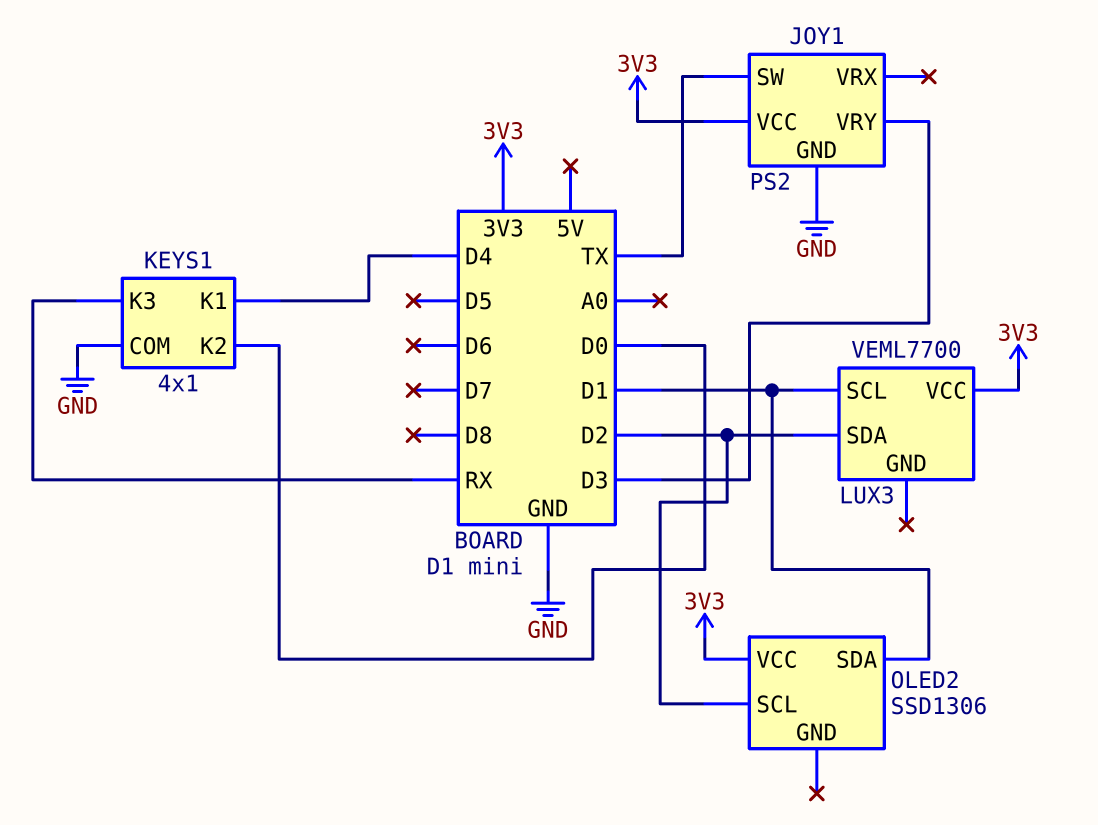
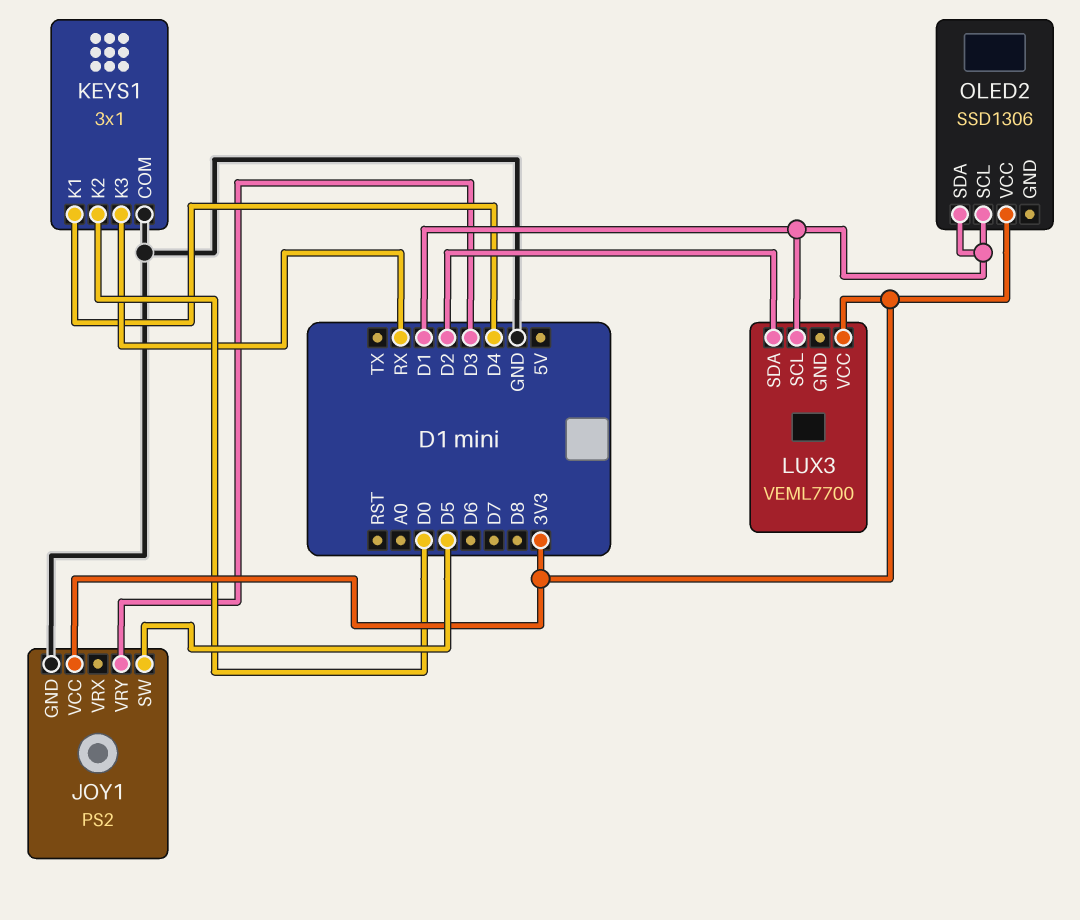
JOY1 pin SW: TX -> D5
KEYS1: 4x1 -> 3x1
OLED2 pin SCL: D2 -> D1

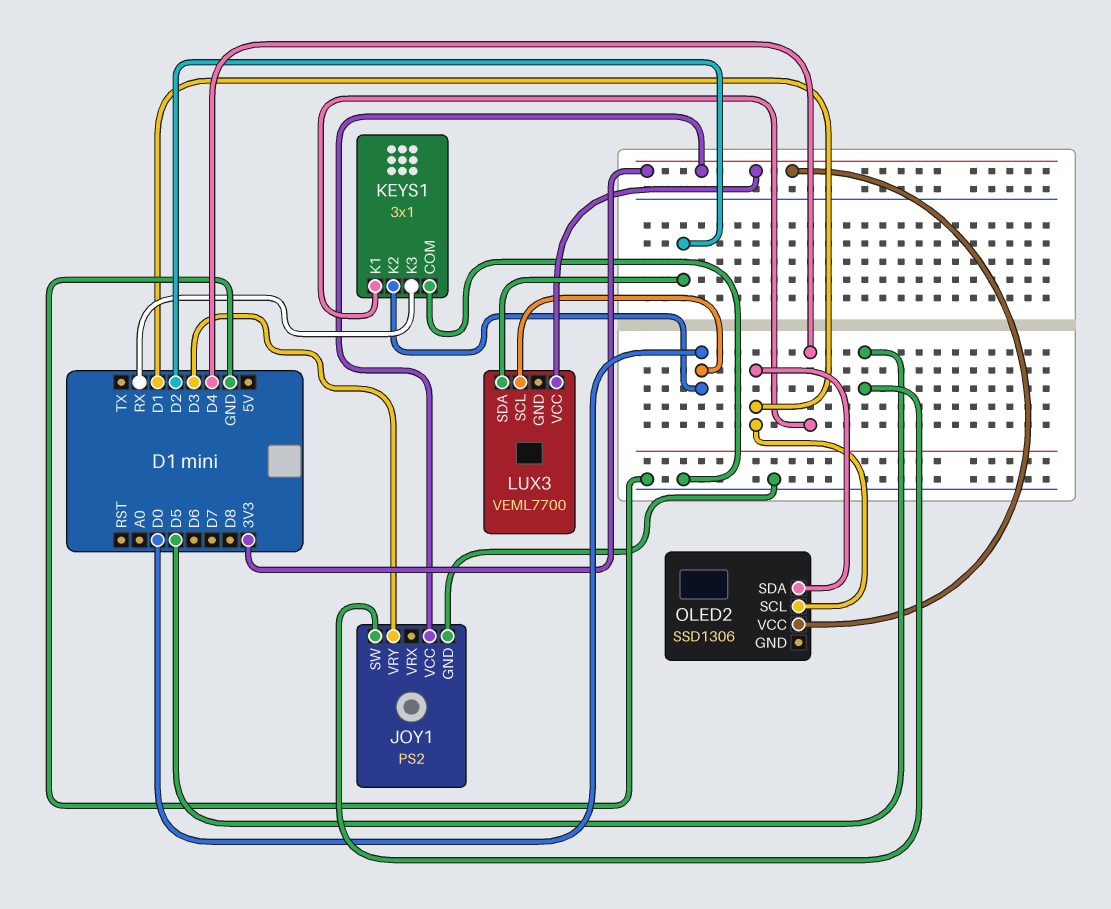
LUX3 pin SCL: D1 -> D0

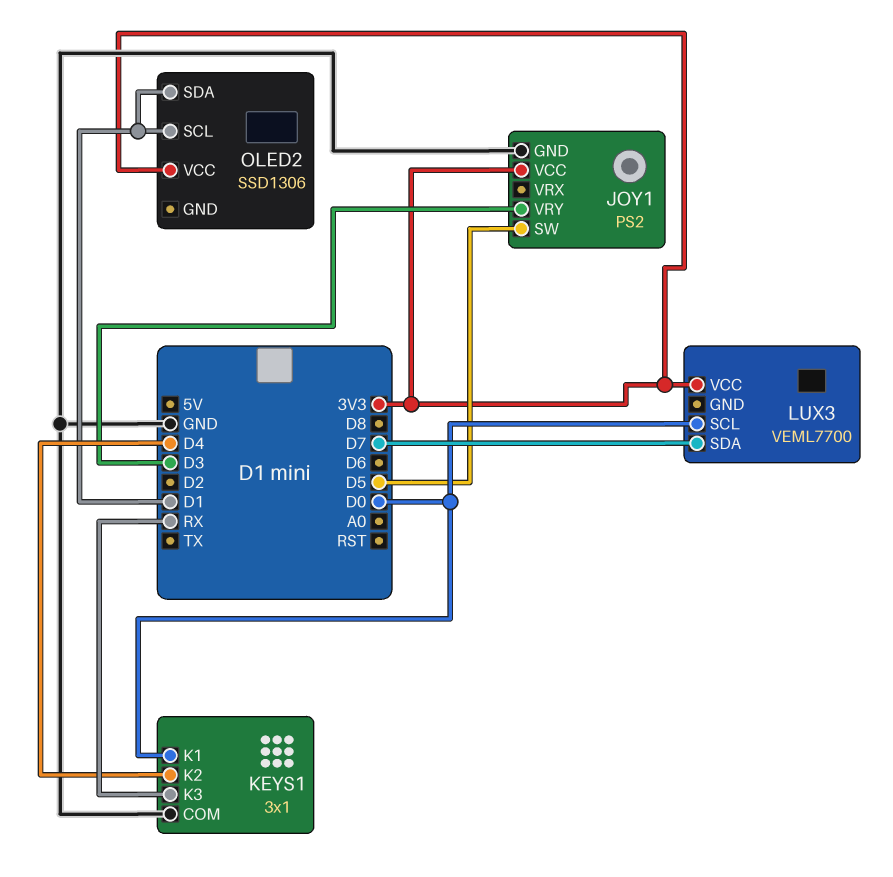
KEYS1 pin K1: D4 -> D0
KEYS1 pin K2: D0 -> D4
LUX3 pin SDA: D2 -> D7

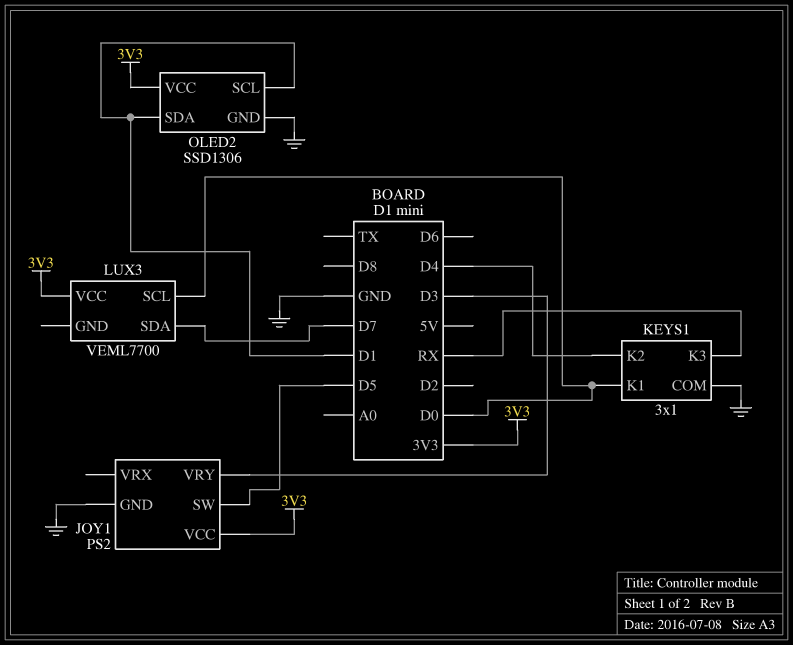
OLED2 pin GND: none -> GND

